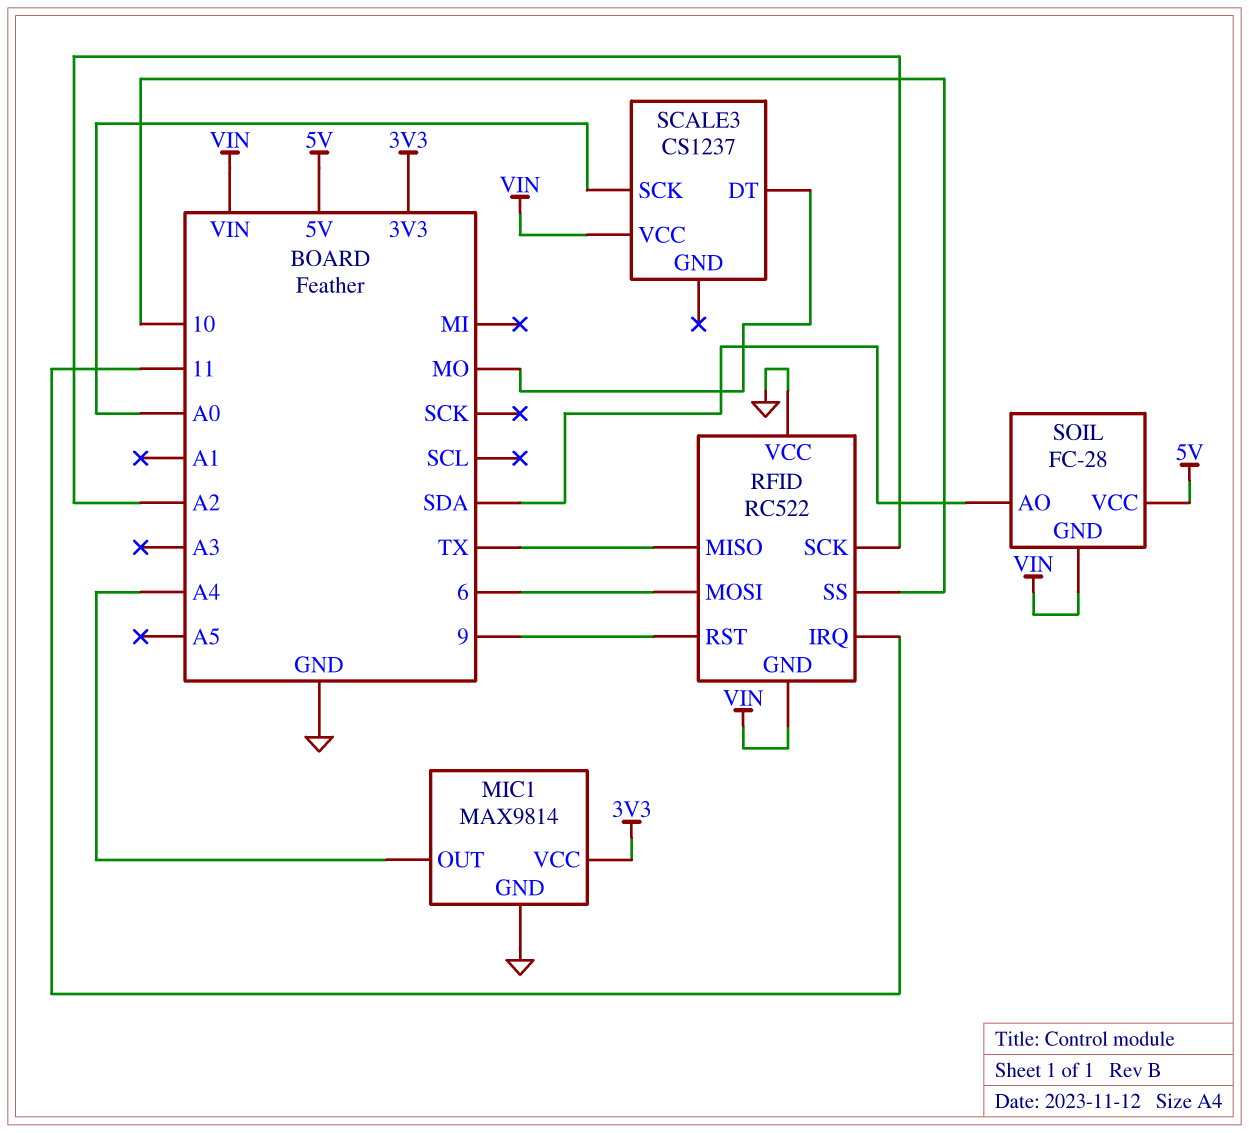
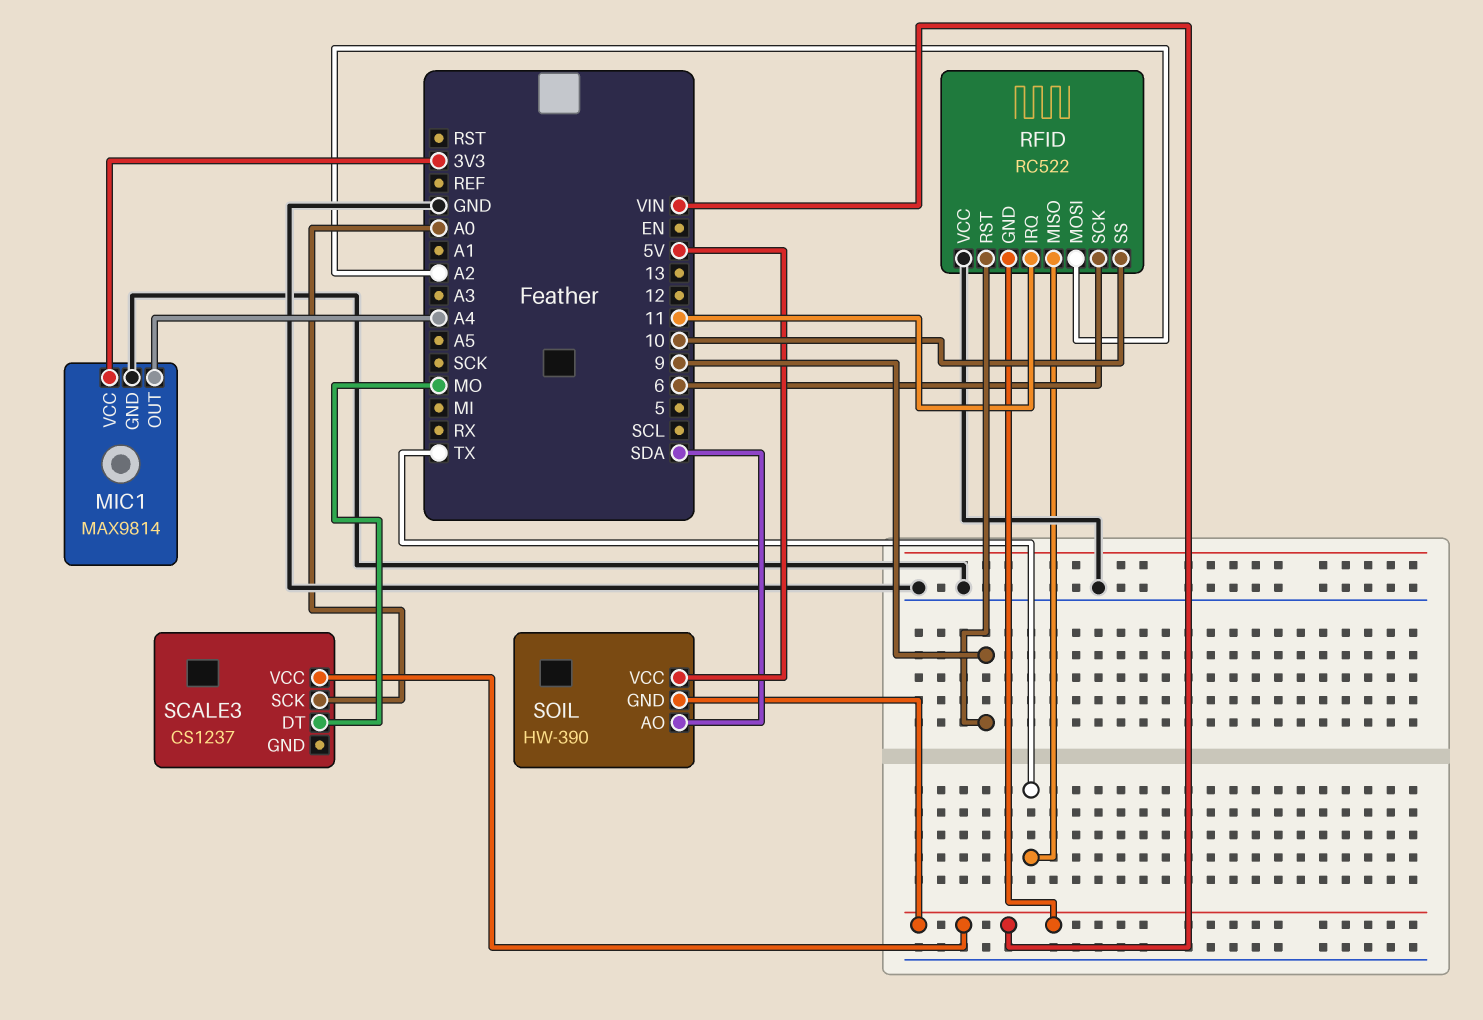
RFID pin MOSI: 6 -> A2
RFID pin SCK: A2 -> 6
SOIL: FC-28 -> HW-390

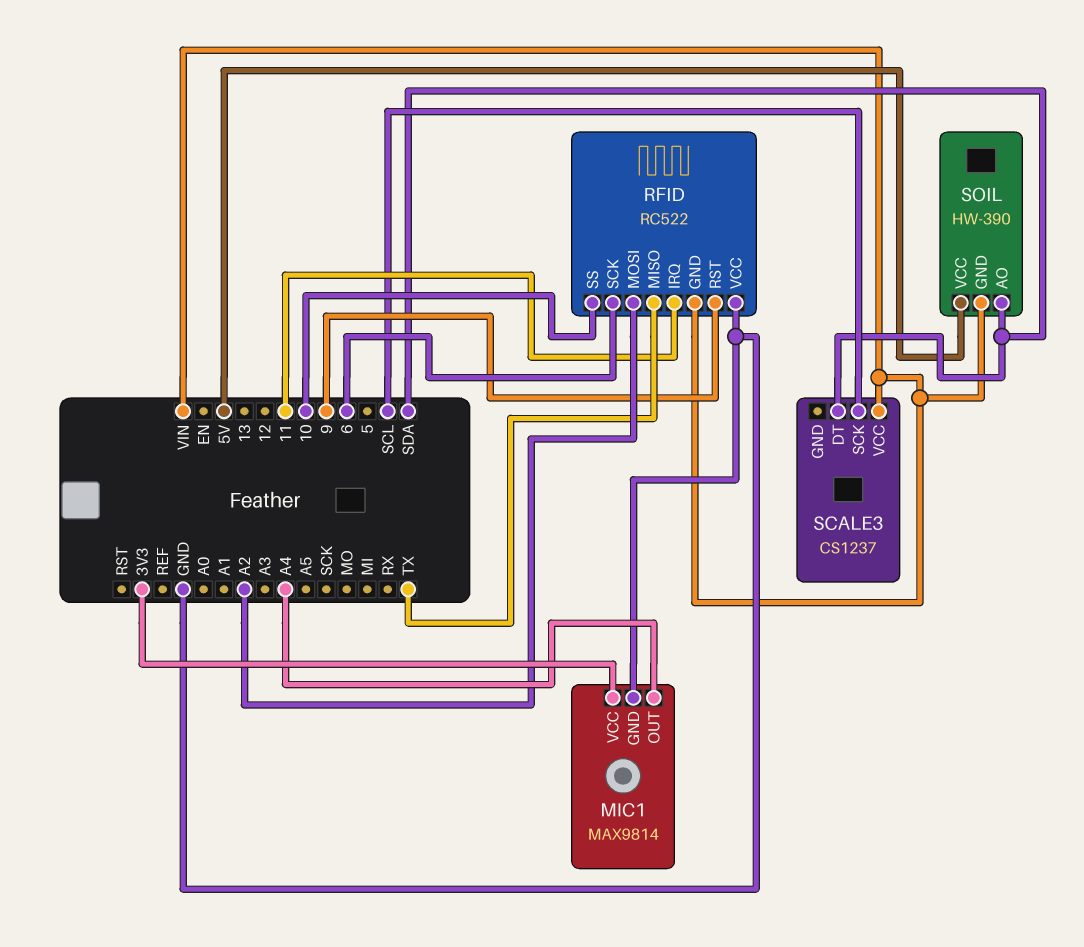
SCALE3 pin DT: MO -> SDA
SCALE3 pin SCK: A0 -> SCL

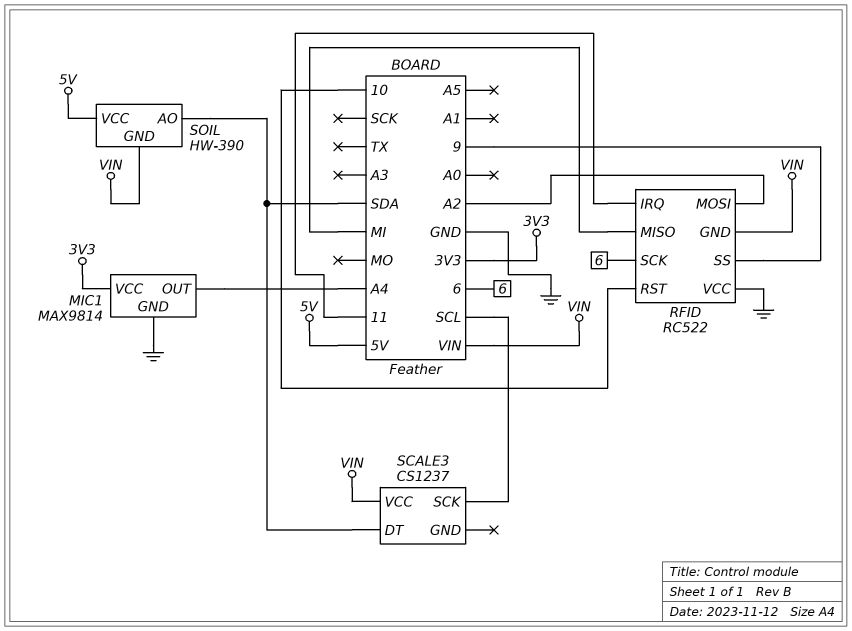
RFID pin MISO: TX -> MI
RFID pin RST: 9 -> 10
RFID pin SS: 10 -> 9

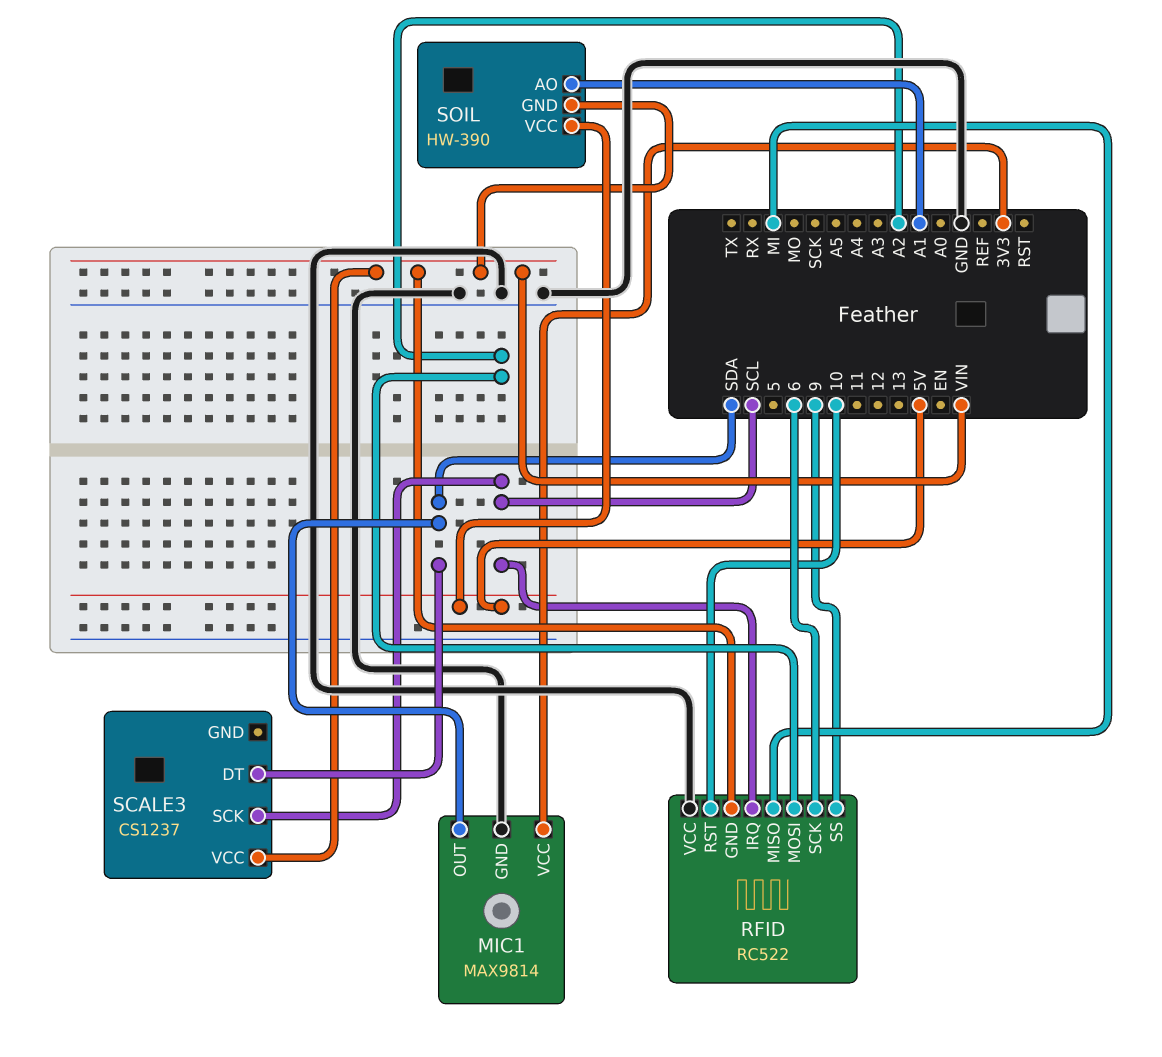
MIC1 pin OUT: A4 -> SDA
RFID pin IRQ: 11 -> SCL
SOIL pin AO: SDA -> A1

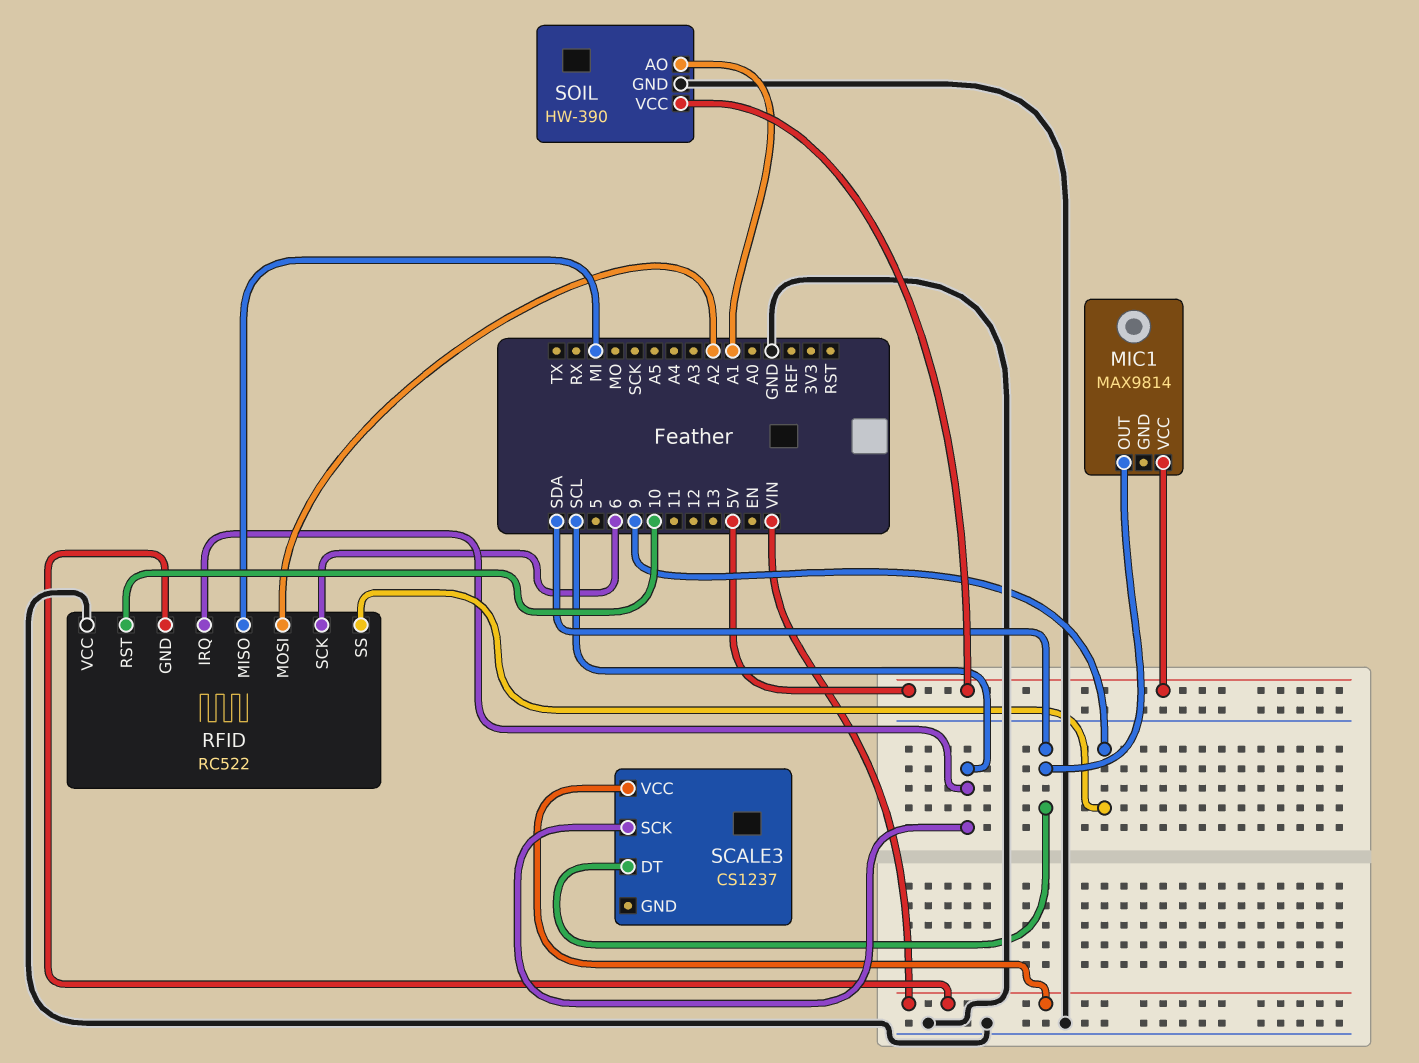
MIC1 pin GND: GND -> none
MIC1 pin VCC: 3V3 -> 5V
SOIL pin GND: VIN -> GND

